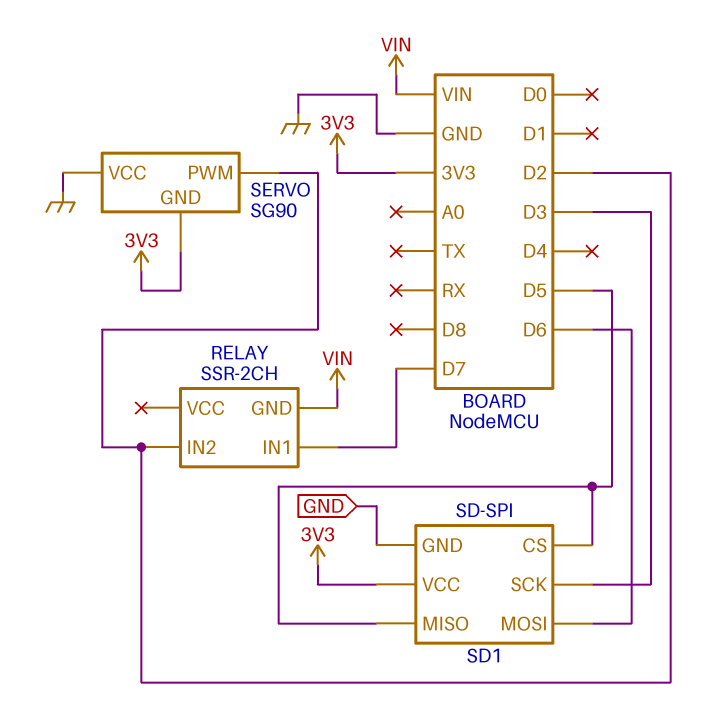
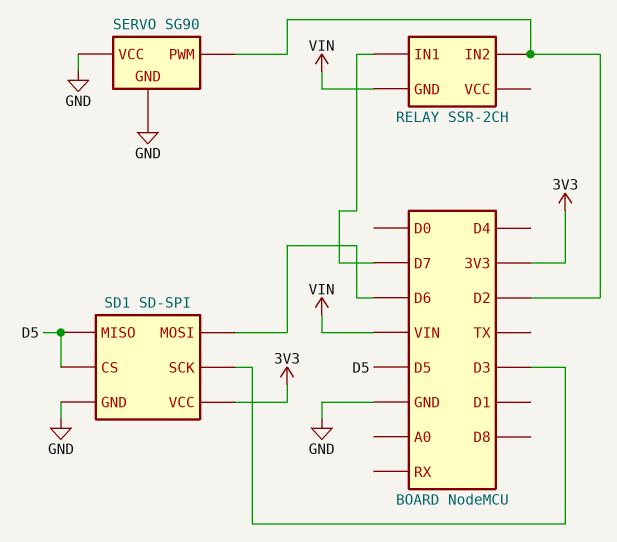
SERVO pin GND: 3V3 -> GND

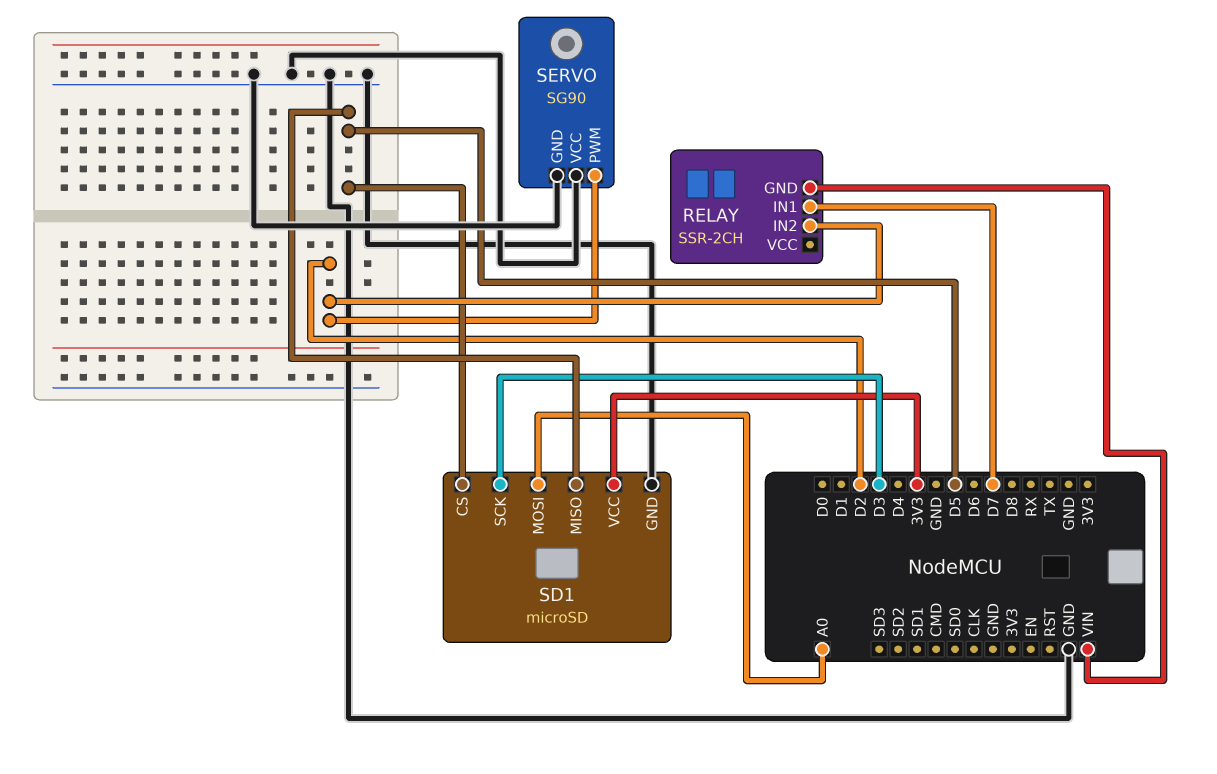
SD1: SD-SPI -> microSD
SD1 pin MOSI: D6 -> A0

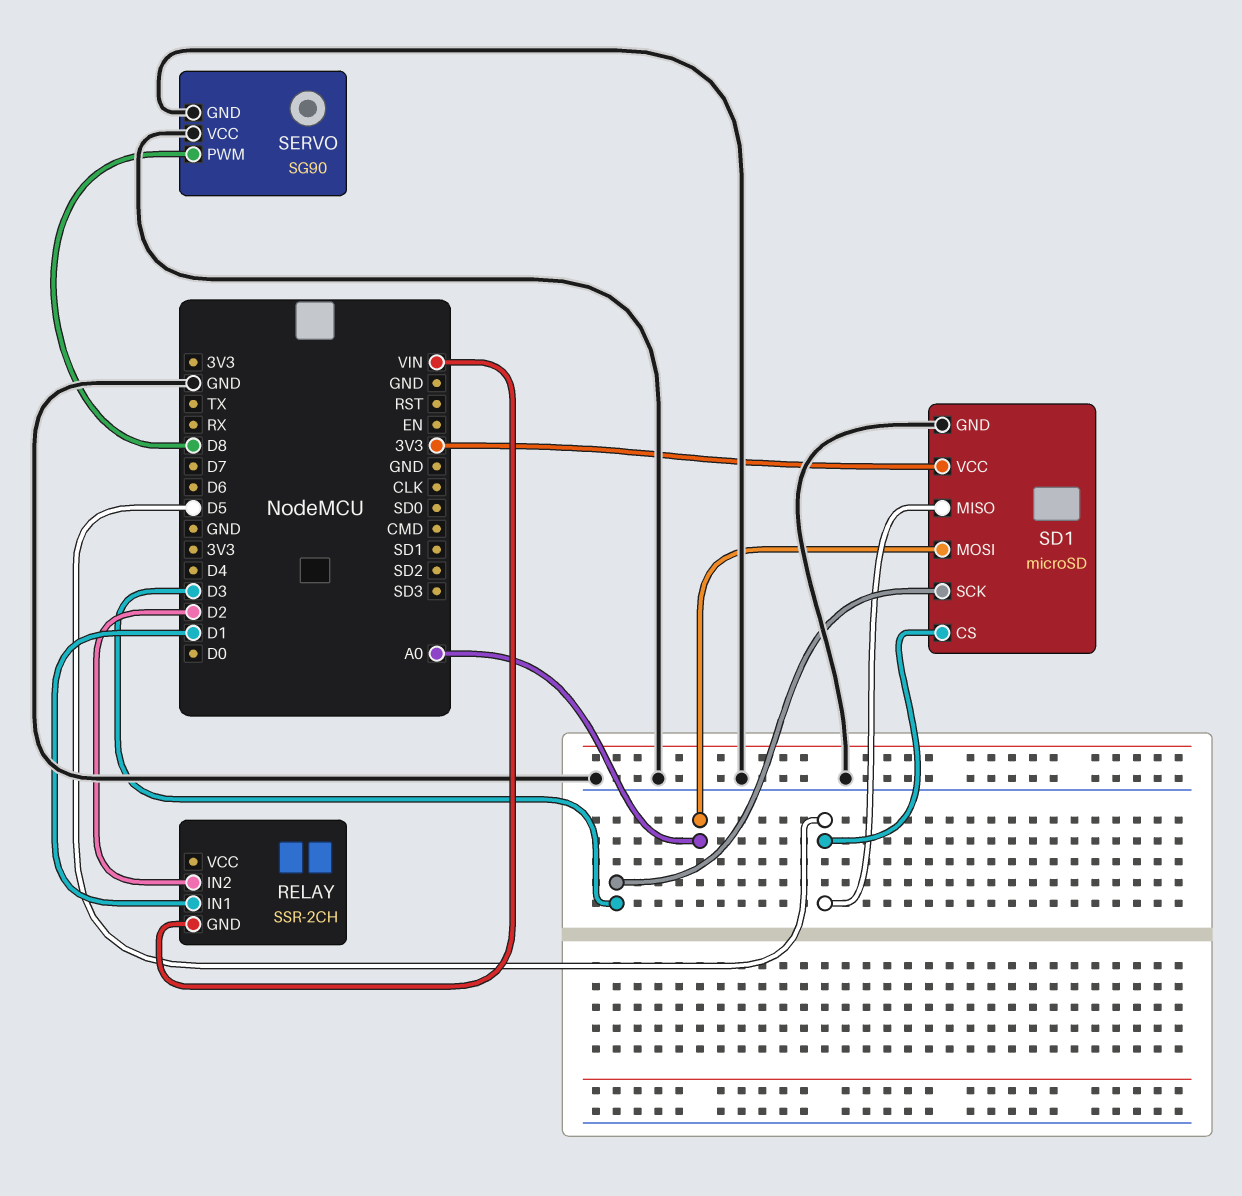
RELAY pin IN1: D7 -> D1
SERVO pin PWM: D2 -> D8

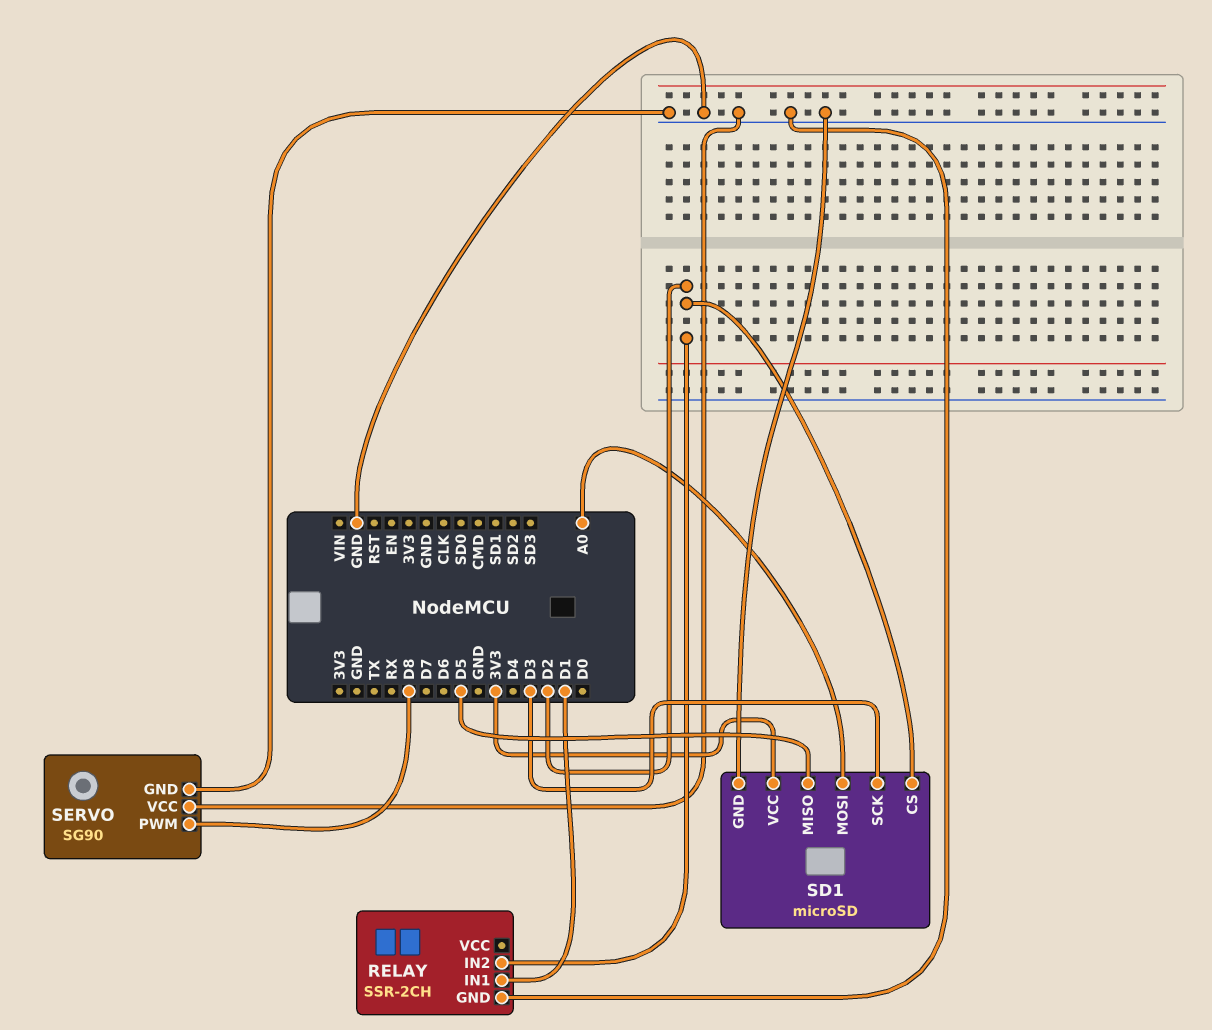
RELAY pin GND: VIN -> GND
SD1 pin CS: D5 -> D2

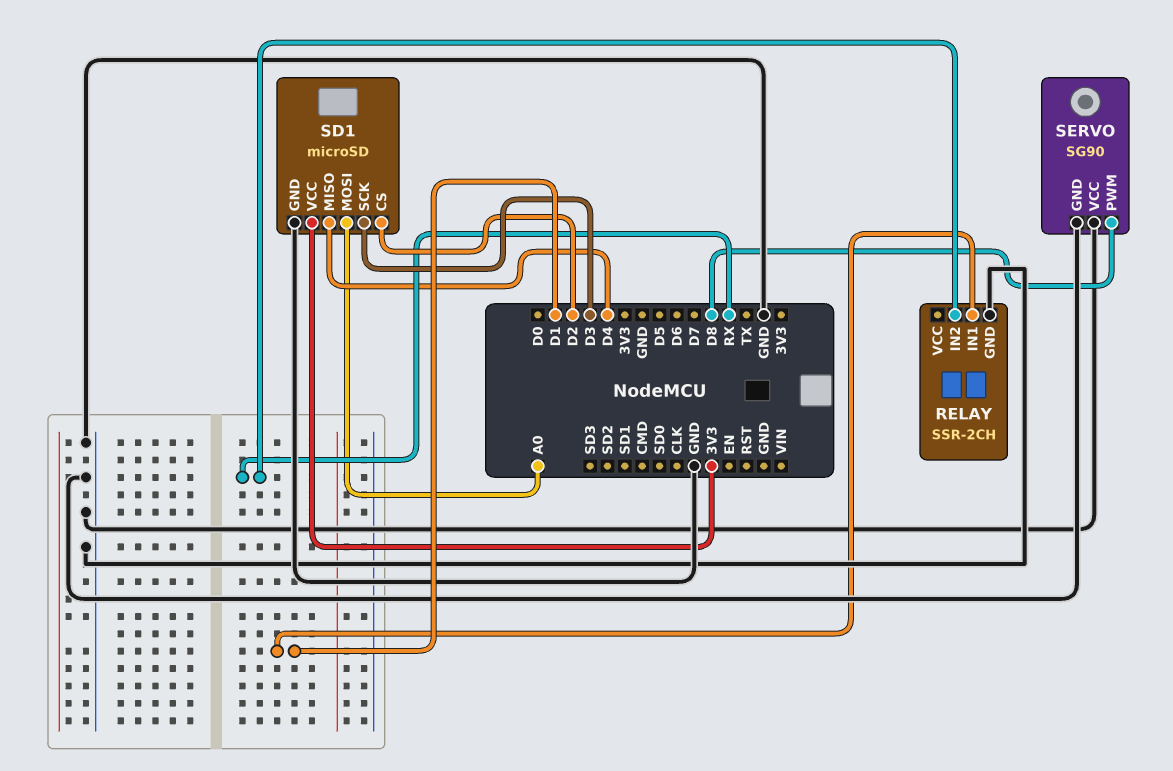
RELAY pin IN2: D2 -> RX
SD1 pin MISO: D5 -> D4

